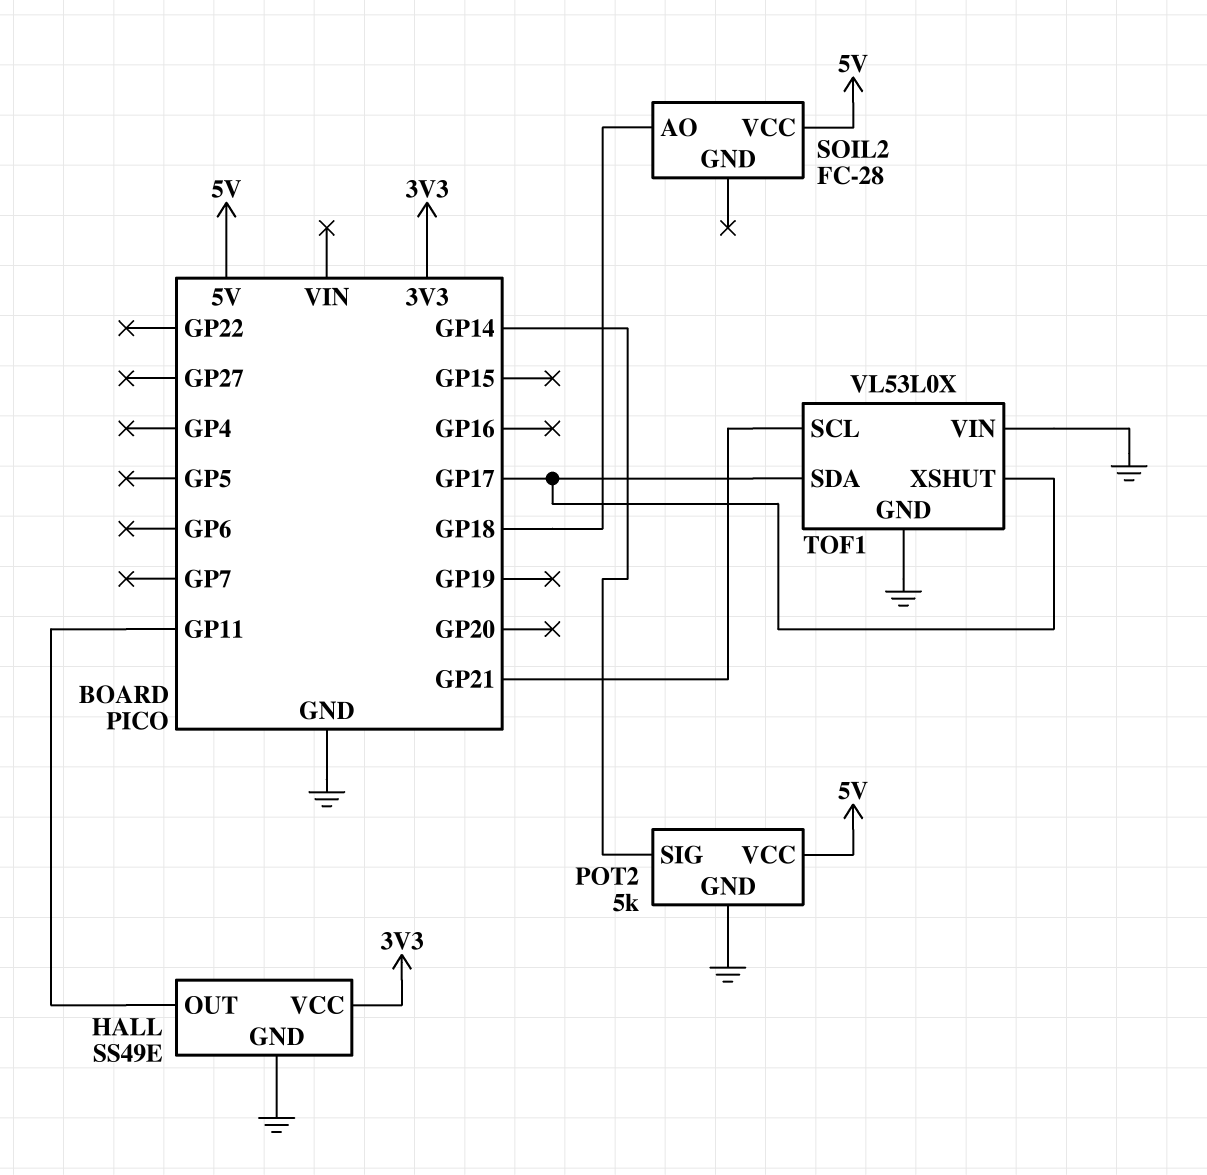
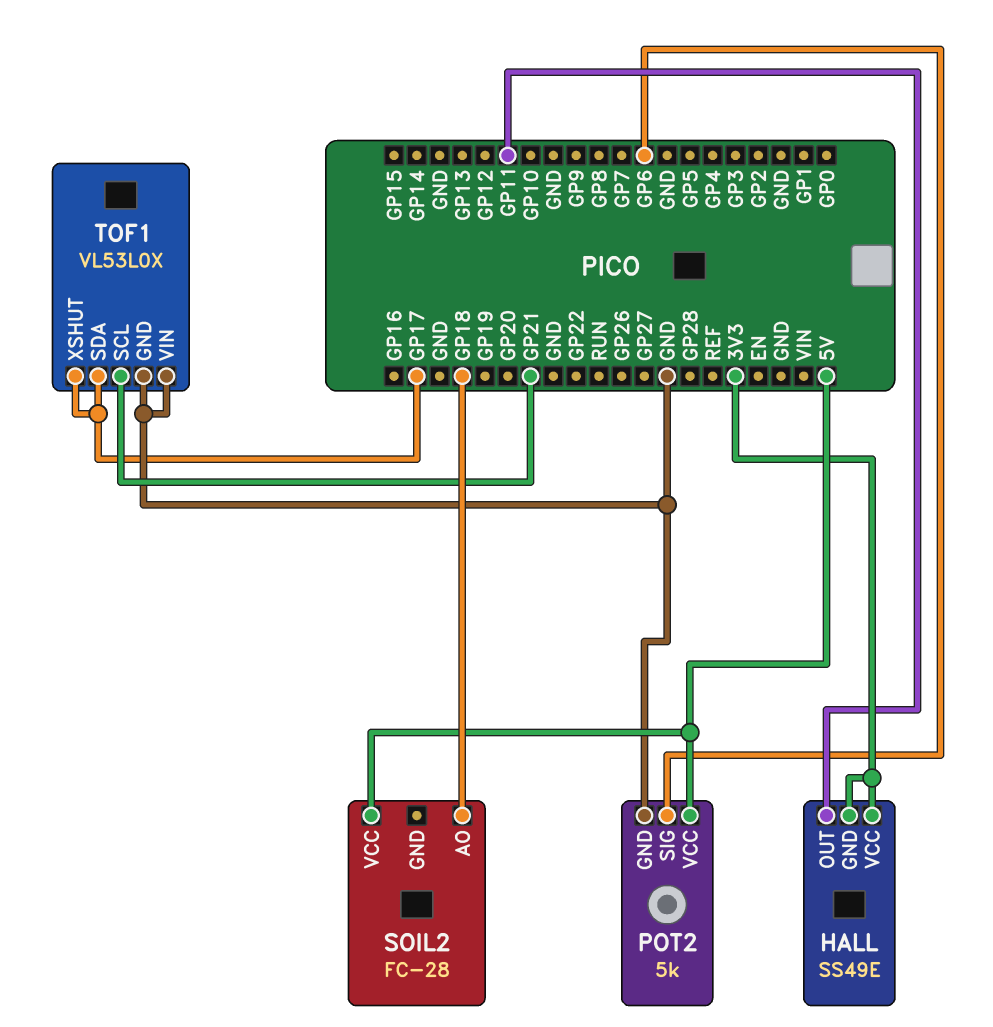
HALL pin GND: GND -> 3V3
POT2 pin SIG: GP14 -> GP6

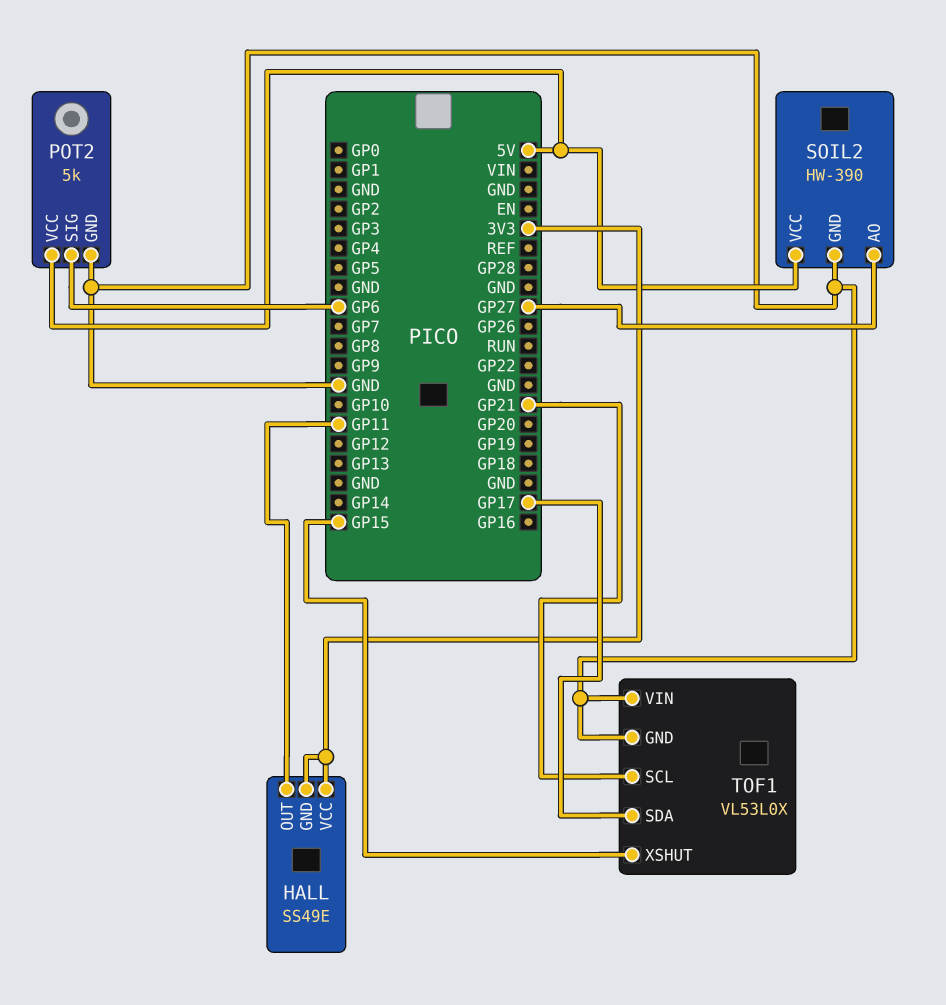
SOIL2: FC-28 -> HW-390
SOIL2 pin AO: GP18 -> GP27
SOIL2 pin GND: none -> GND
TOF1 pin XSHUT: GP17 -> GP15

